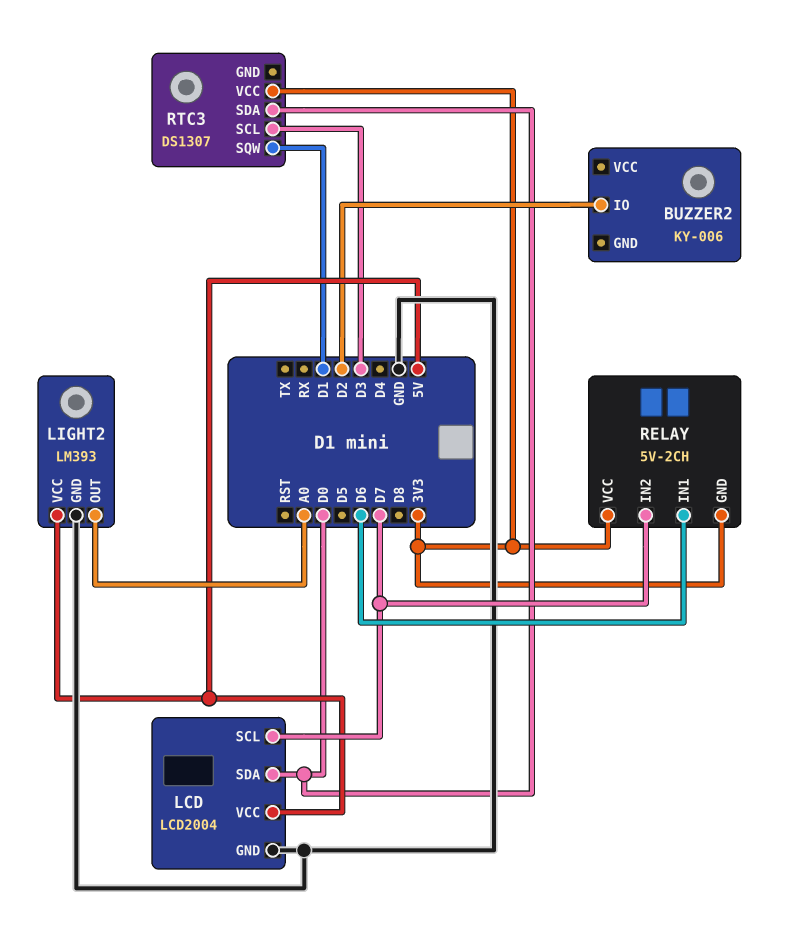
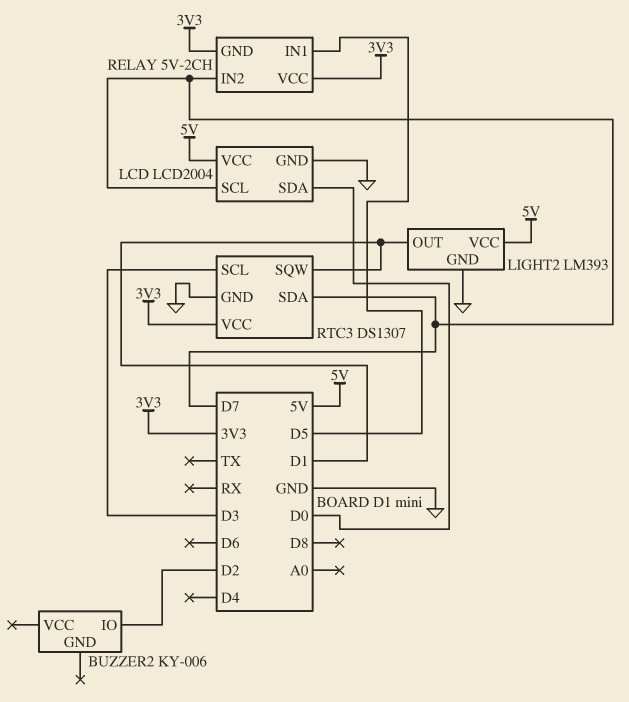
LIGHT2 pin OUT: A0 -> D1
RELAY pin IN1: D6 -> D5
RTC3 pin GND: none -> GND
RTC3 pin SDA: D0 -> D7

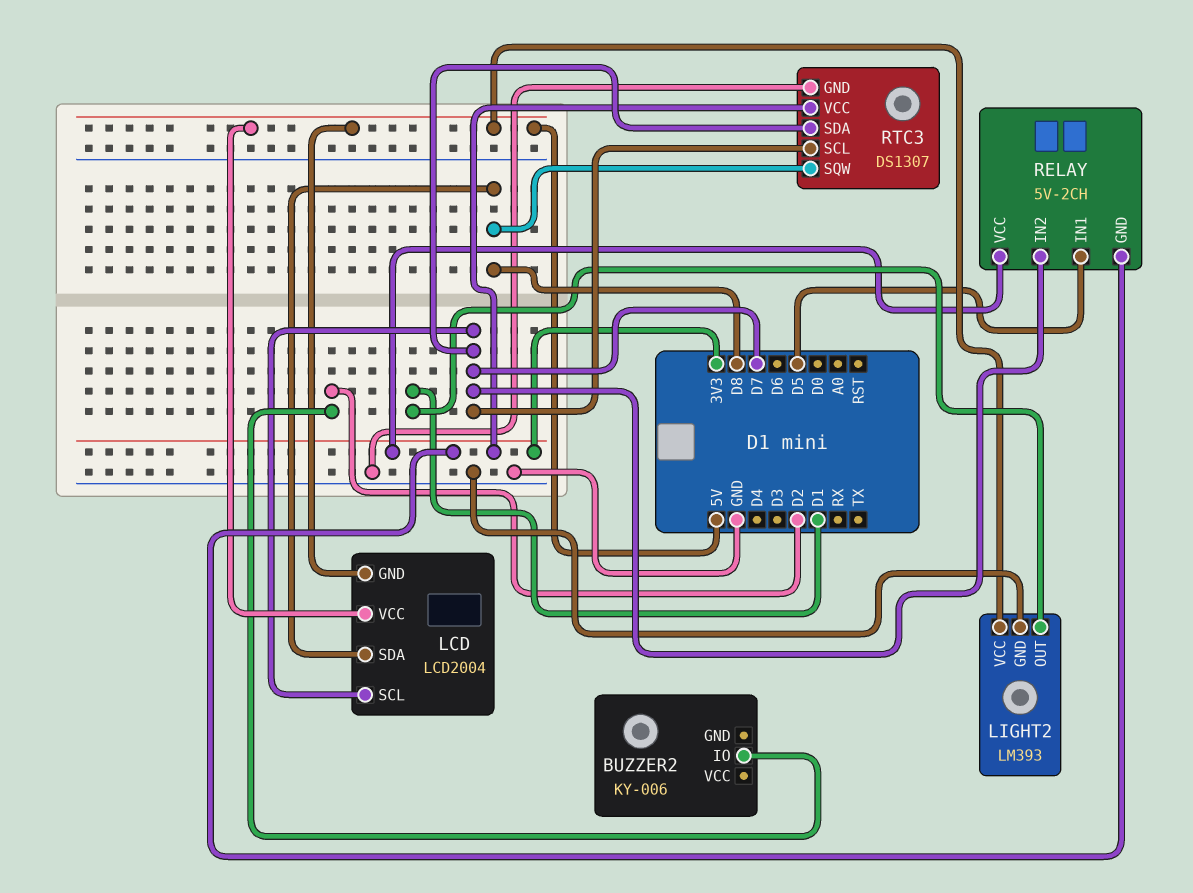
LCD pin GND: GND -> 5V
LCD pin SDA: D0 -> D8
RTC3 pin SCL: D3 -> D7
RTC3 pin SQW: D1 -> D8

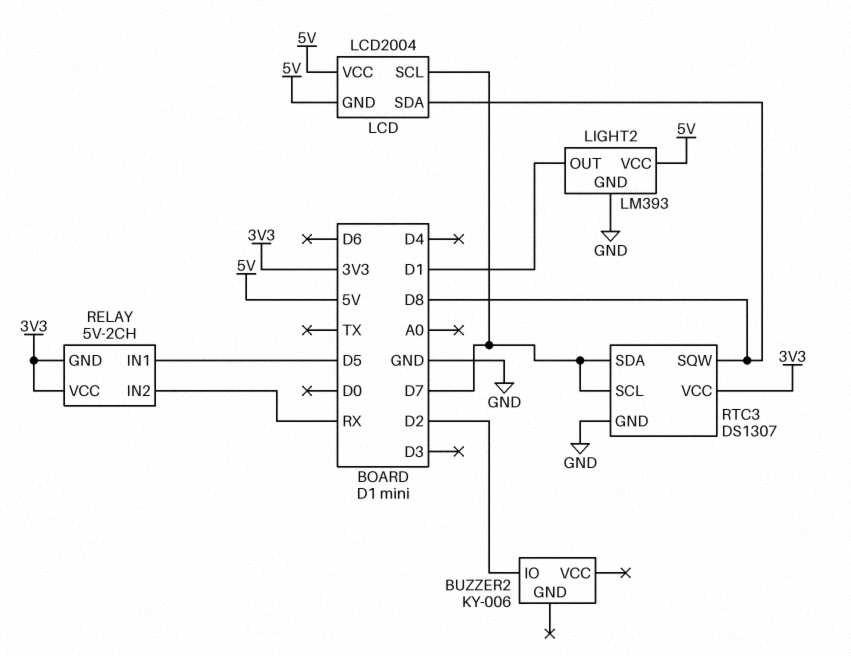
RELAY pin IN2: D7 -> RX

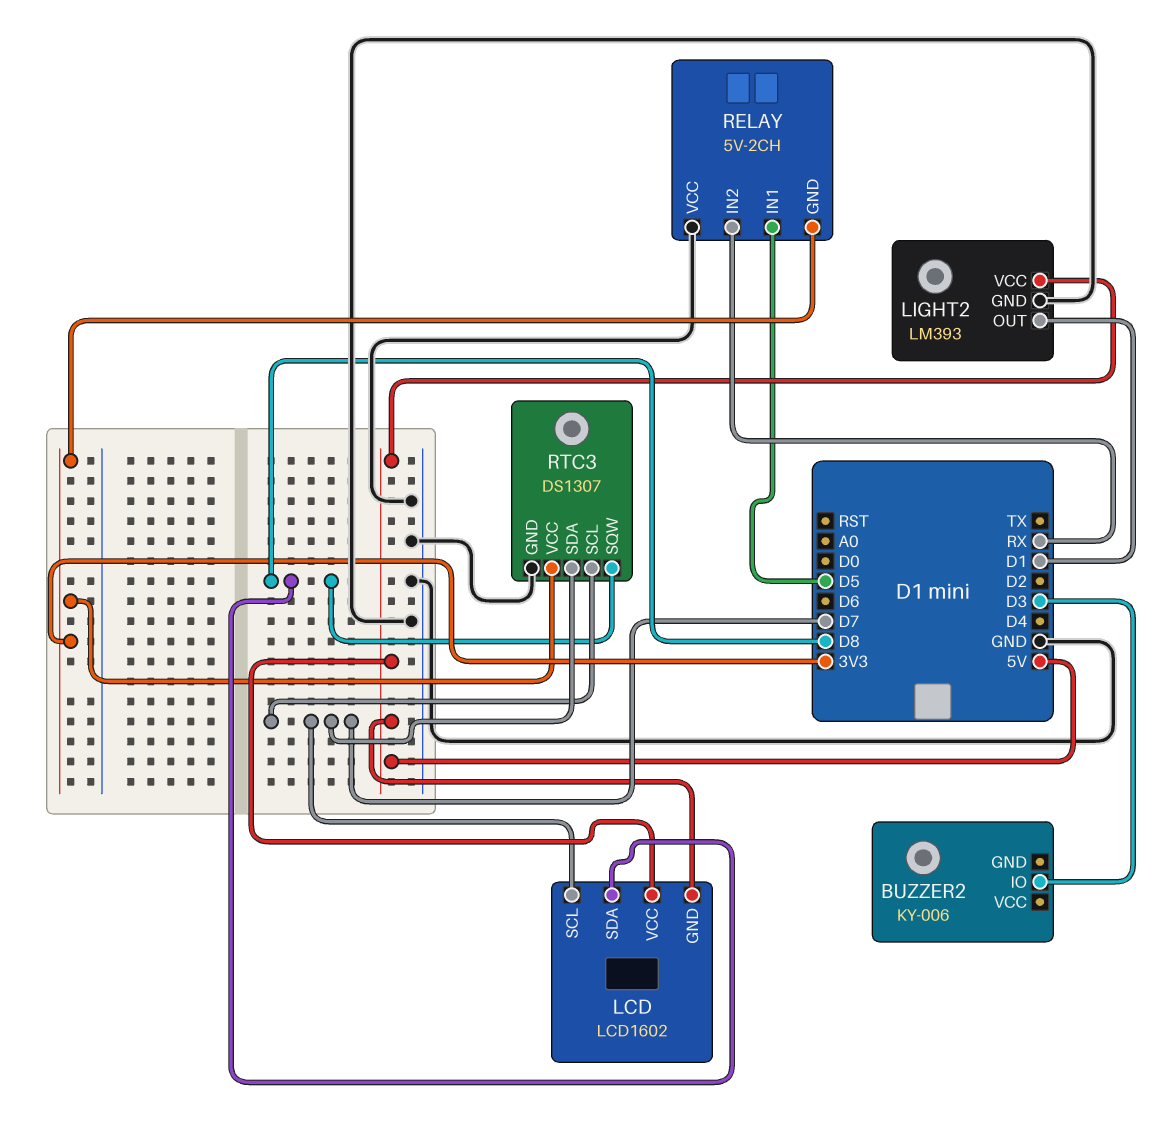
BUZZER2 pin IO: D2 -> D3
LCD: LCD2004 -> LCD1602
RELAY pin VCC: 3V3 -> GND

